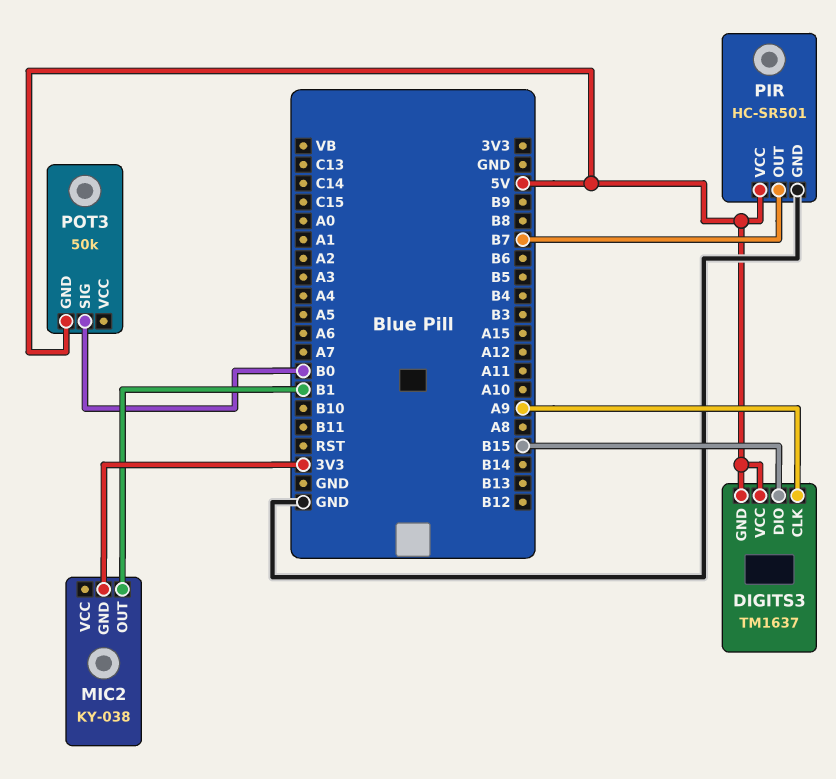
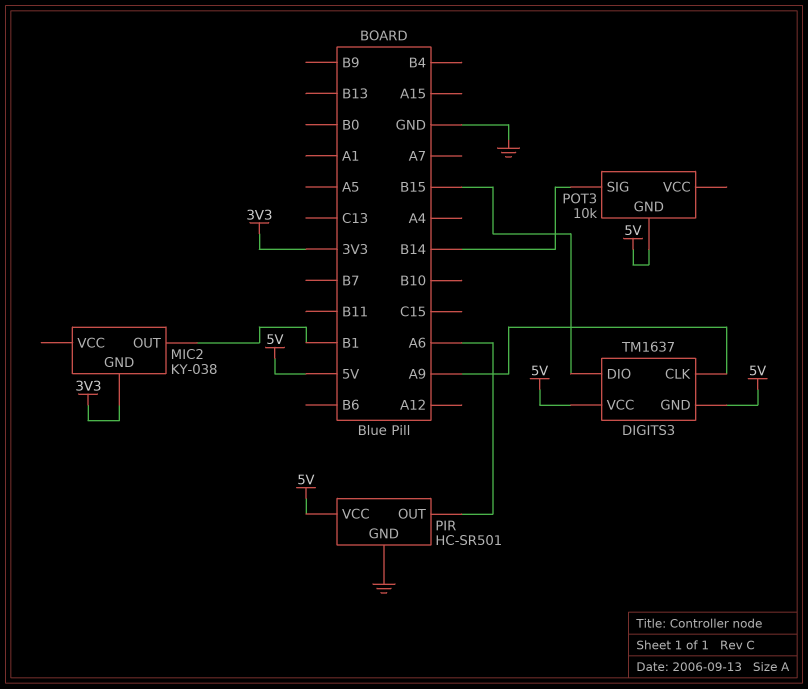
PIR pin OUT: B7 -> A6
POT3: 50k -> 10k
POT3 pin SIG: B0 -> B14

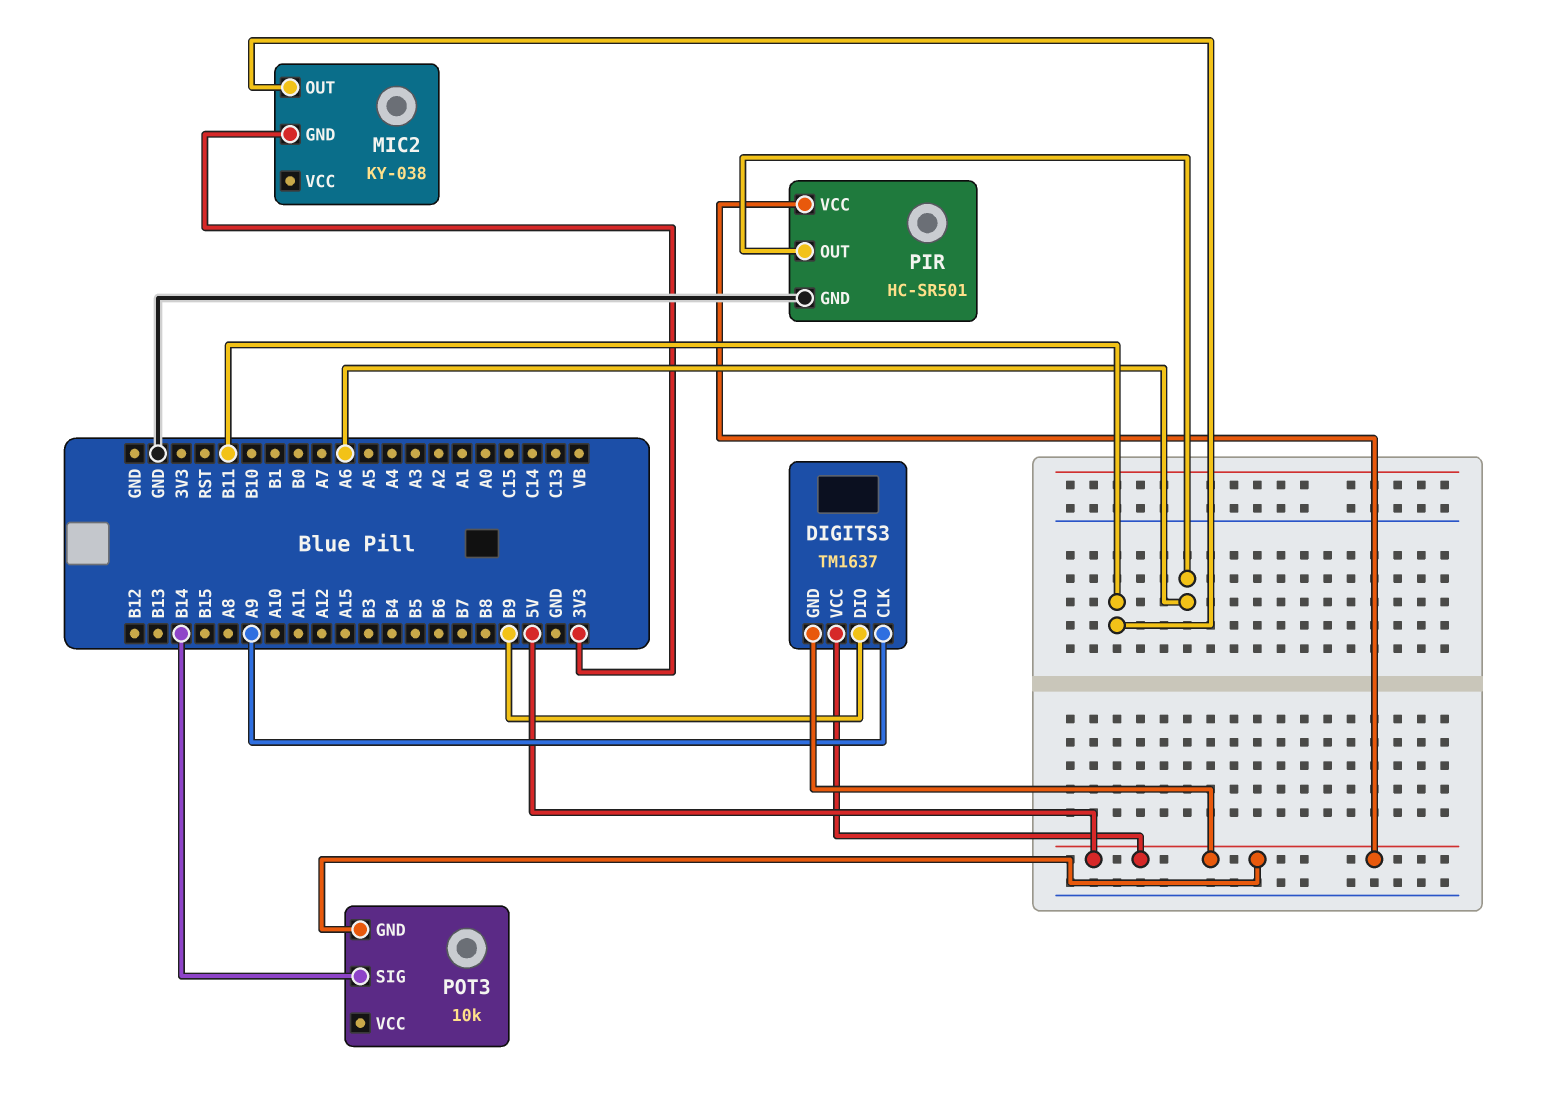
DIGITS3 pin DIO: B15 -> B9
MIC2 pin OUT: B1 -> B11

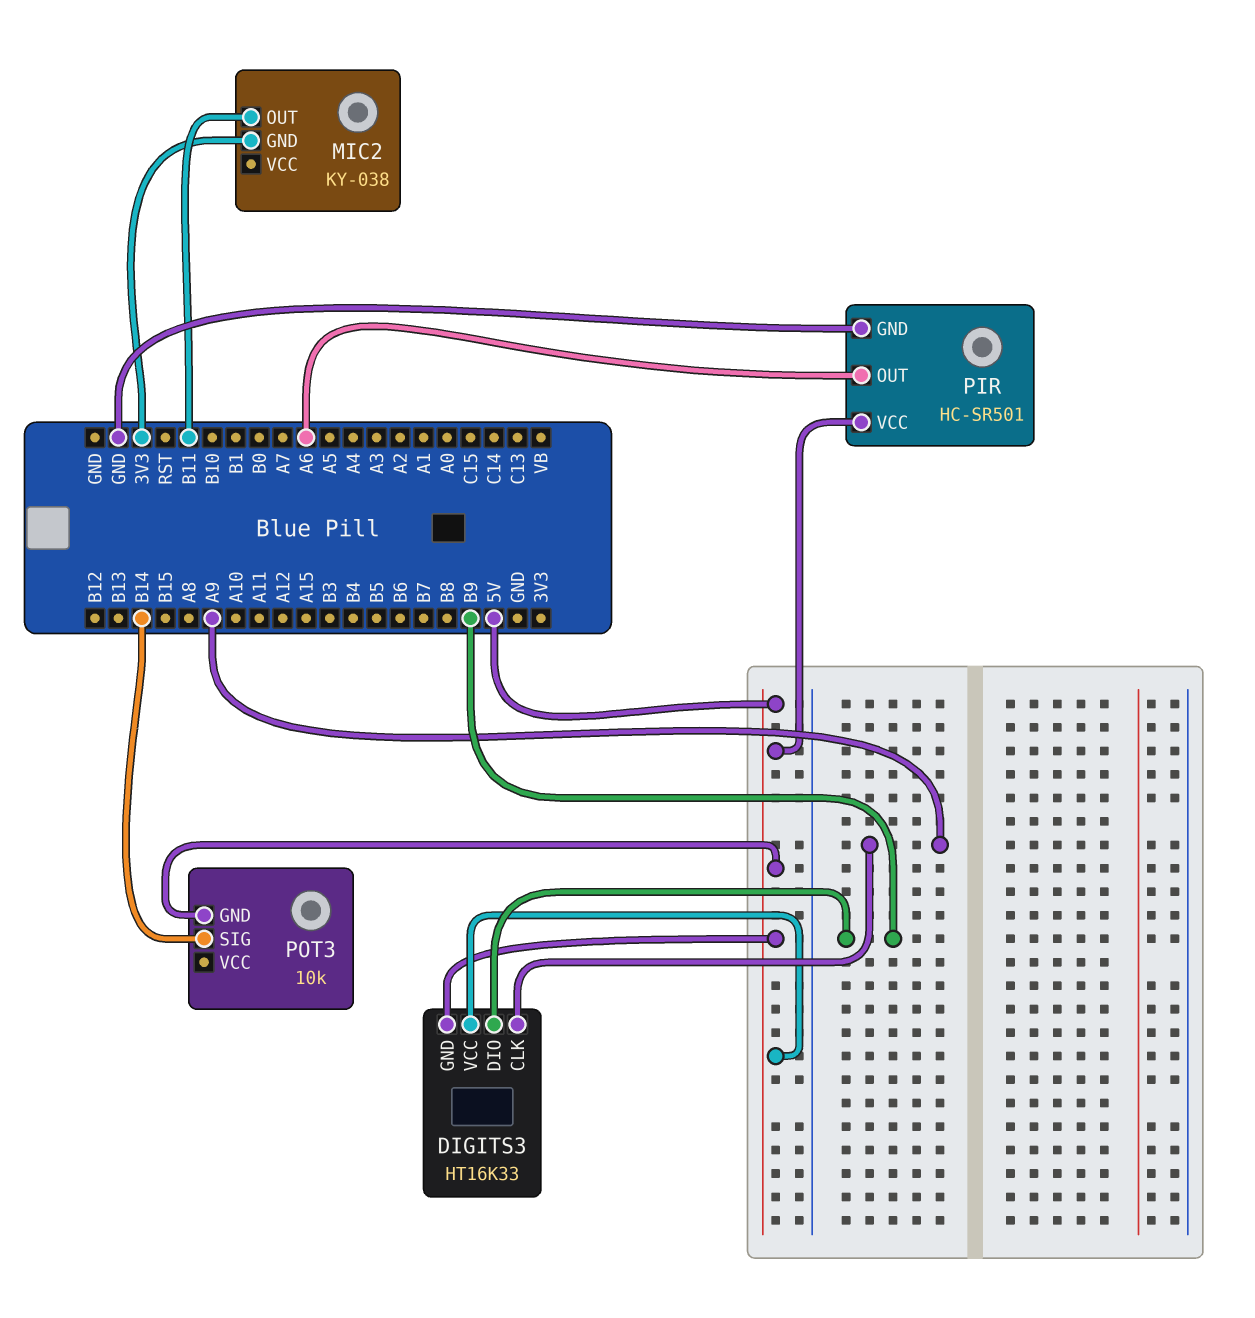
DIGITS3: TM1637 -> HT16K33

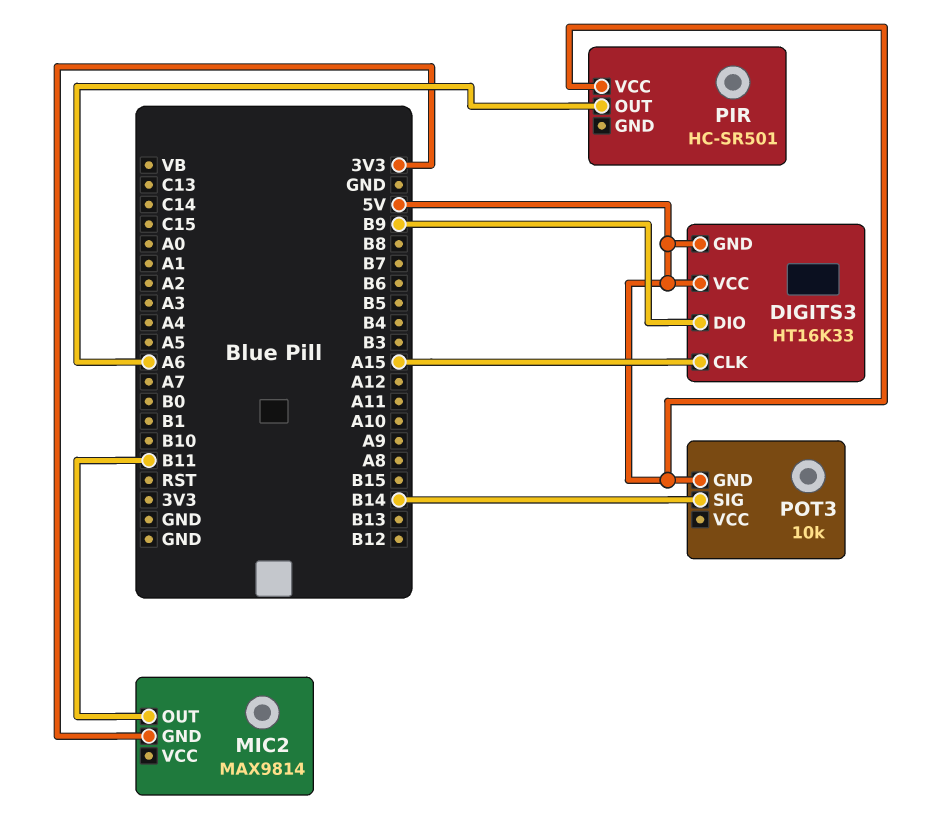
DIGITS3 pin CLK: A9 -> A15
MIC2: KY-038 -> MAX9814
PIR pin GND: GND -> none

